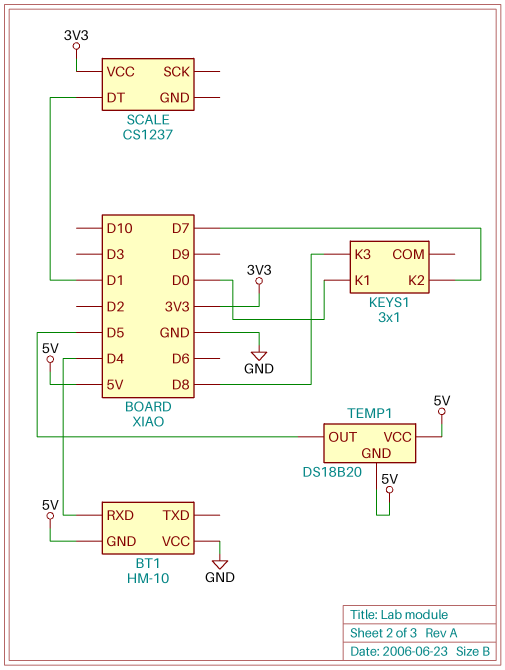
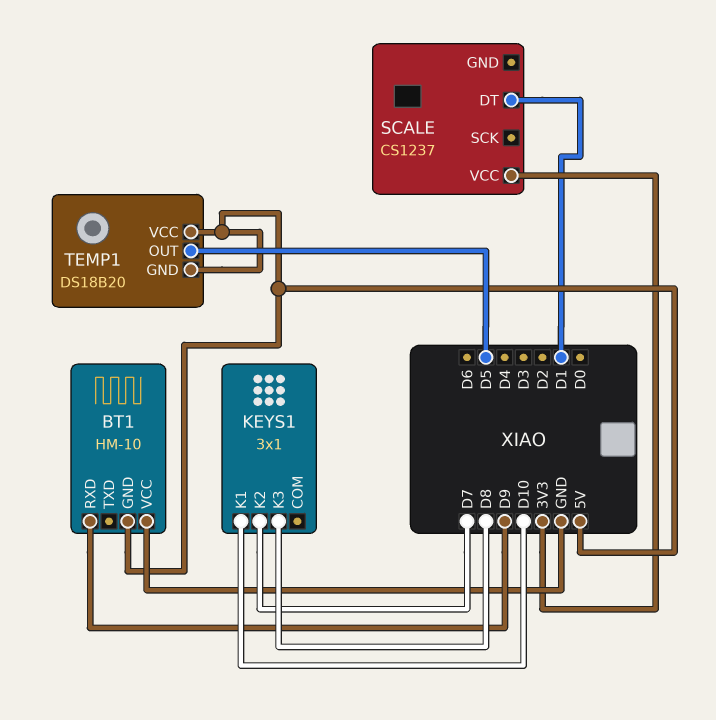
BT1 pin RXD: D4 -> D9
KEYS1 pin K1: D0 -> D10

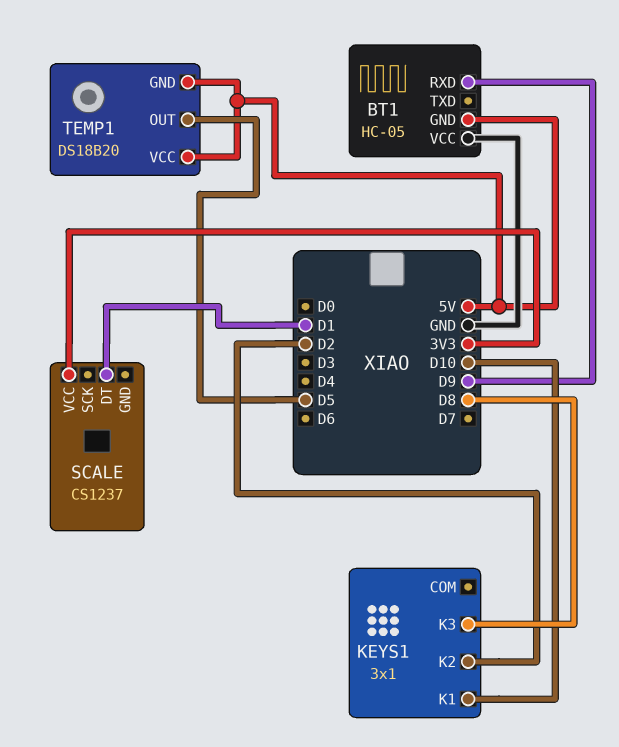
BT1: HM-10 -> HC-05
KEYS1 pin K2: D7 -> D2

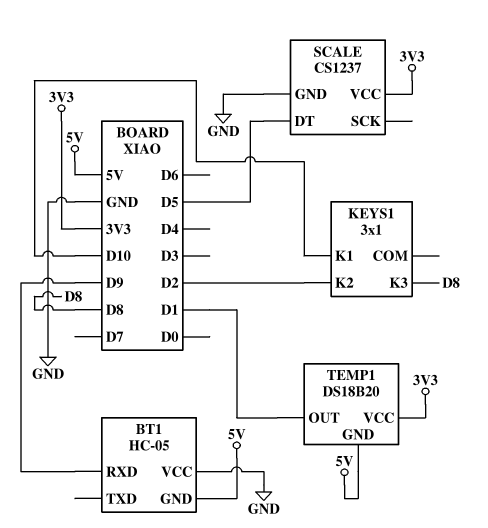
SCALE pin DT: D1 -> D5
SCALE pin GND: none -> GND
TEMP1 pin OUT: D5 -> D1
TEMP1 pin VCC: 5V -> 3V3

